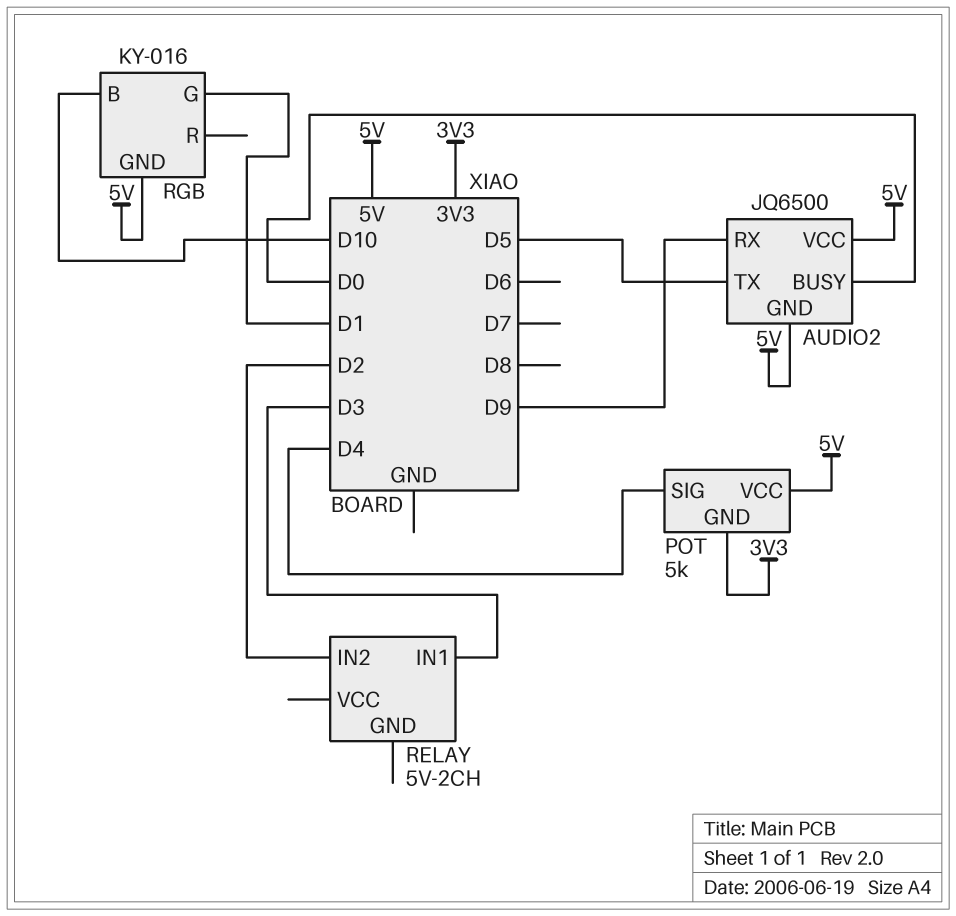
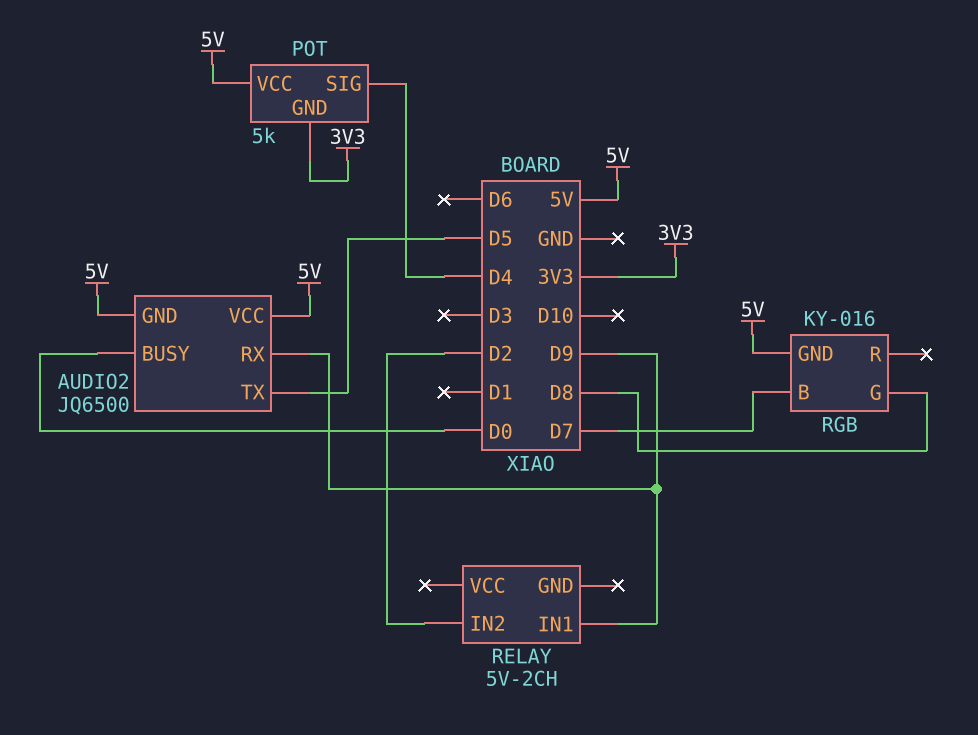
RELAY pin IN1: D3 -> D9
RGB pin B: D10 -> D7
RGB pin G: D1 -> D8

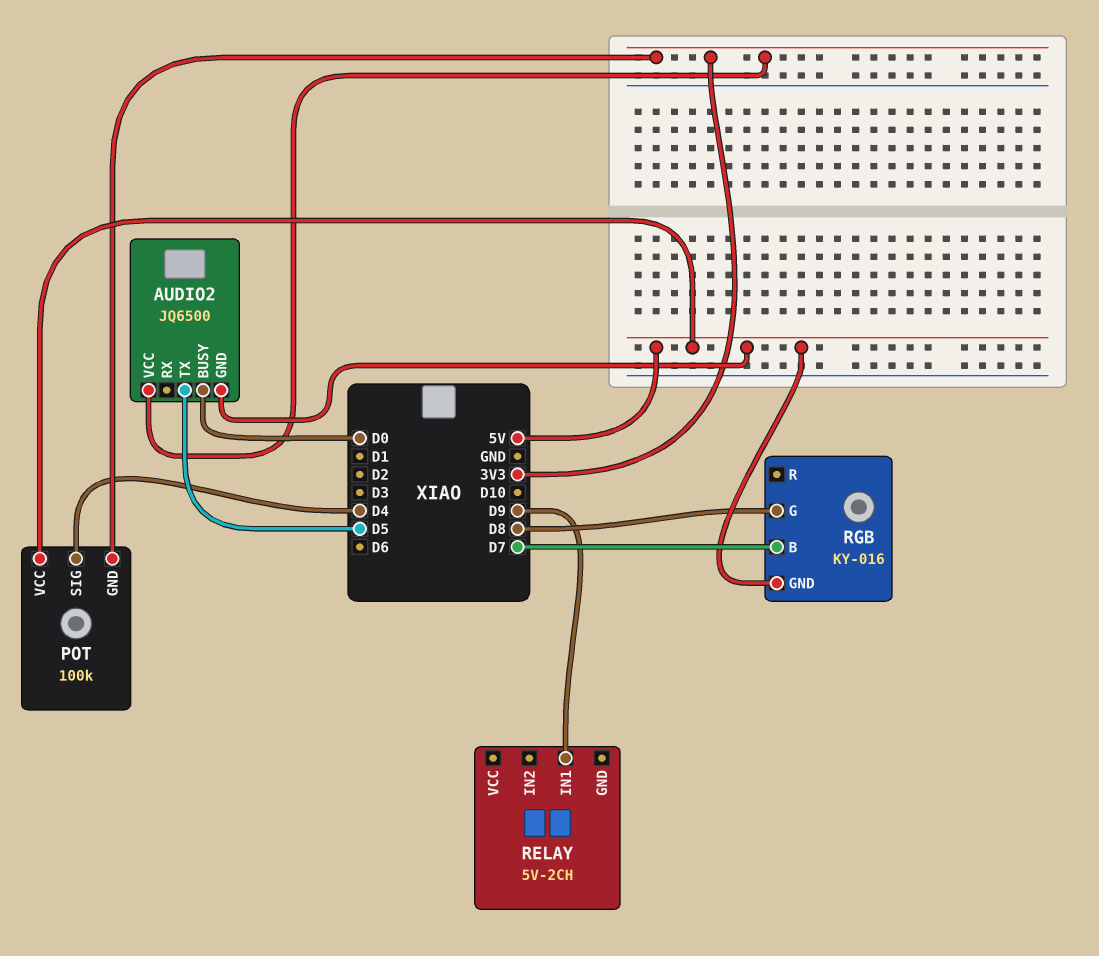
AUDIO2 pin RX: D9 -> none
AUDIO2 pin VCC: 5V -> 3V3
POT: 5k -> 100k
RELAY pin IN2: D2 -> none

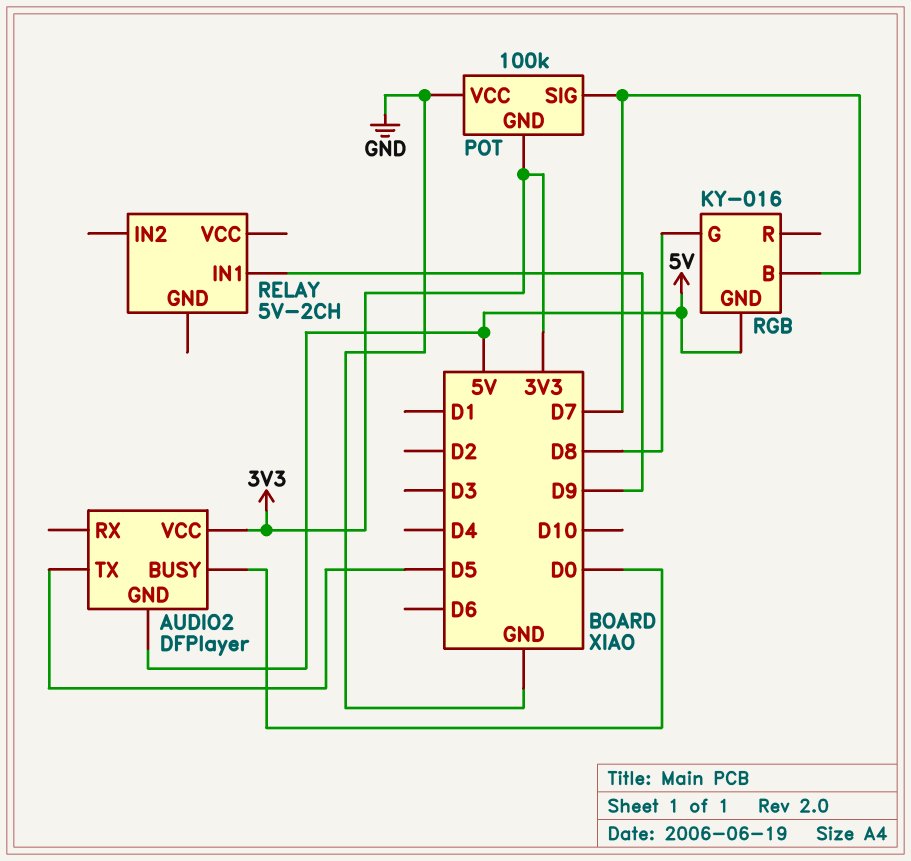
AUDIO2: JQ6500 -> DFPlayer
POT pin SIG: D4 -> D7
POT pin VCC: 5V -> GND

